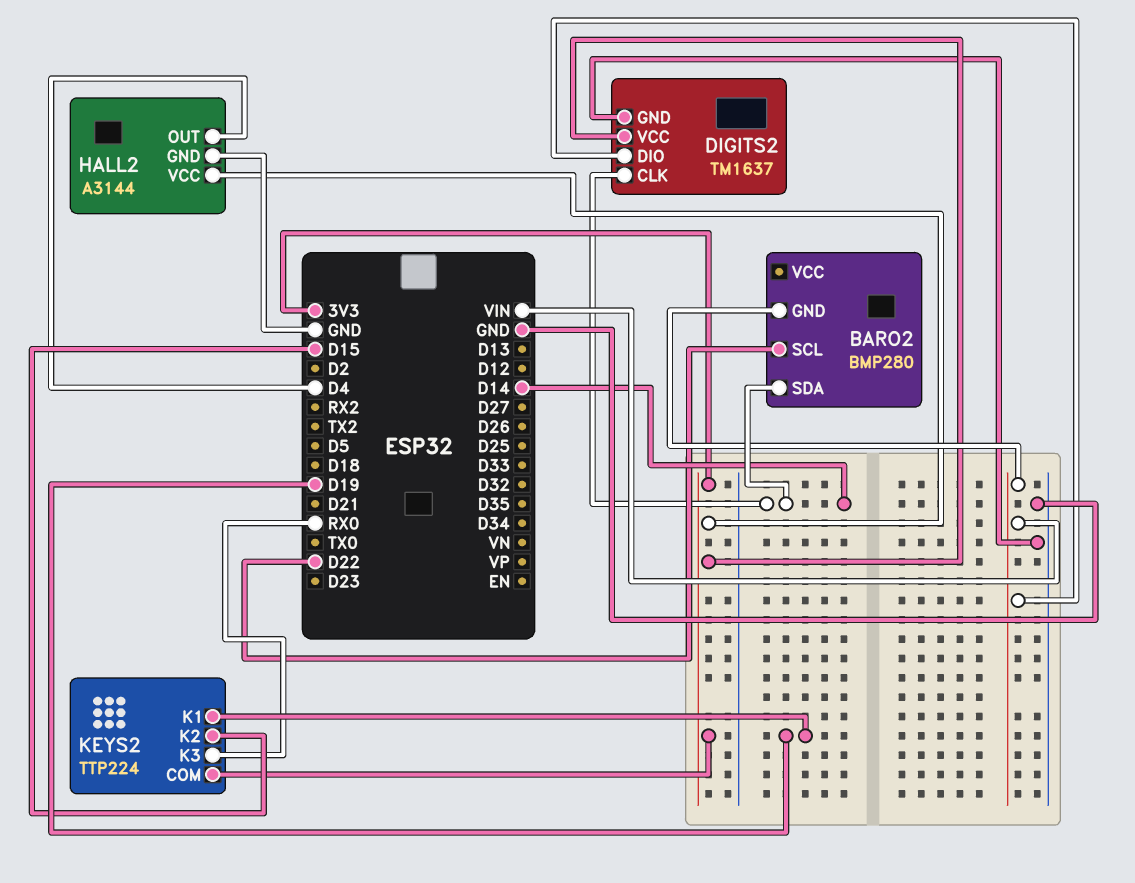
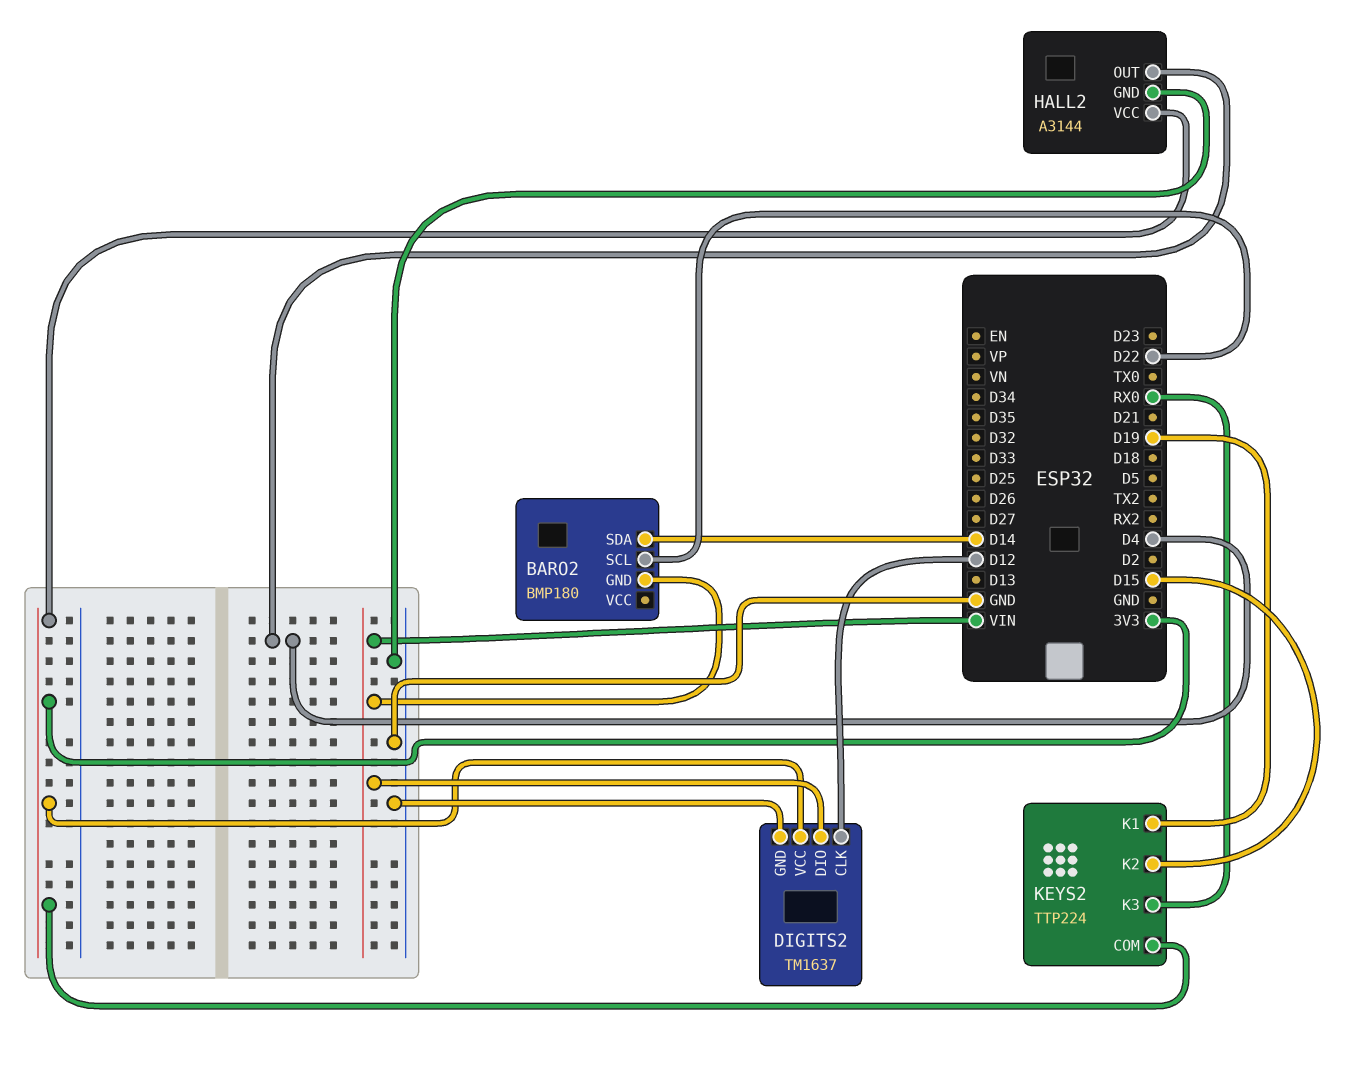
BARO2: BMP280 -> BMP180
DIGITS2 pin CLK: D14 -> D12

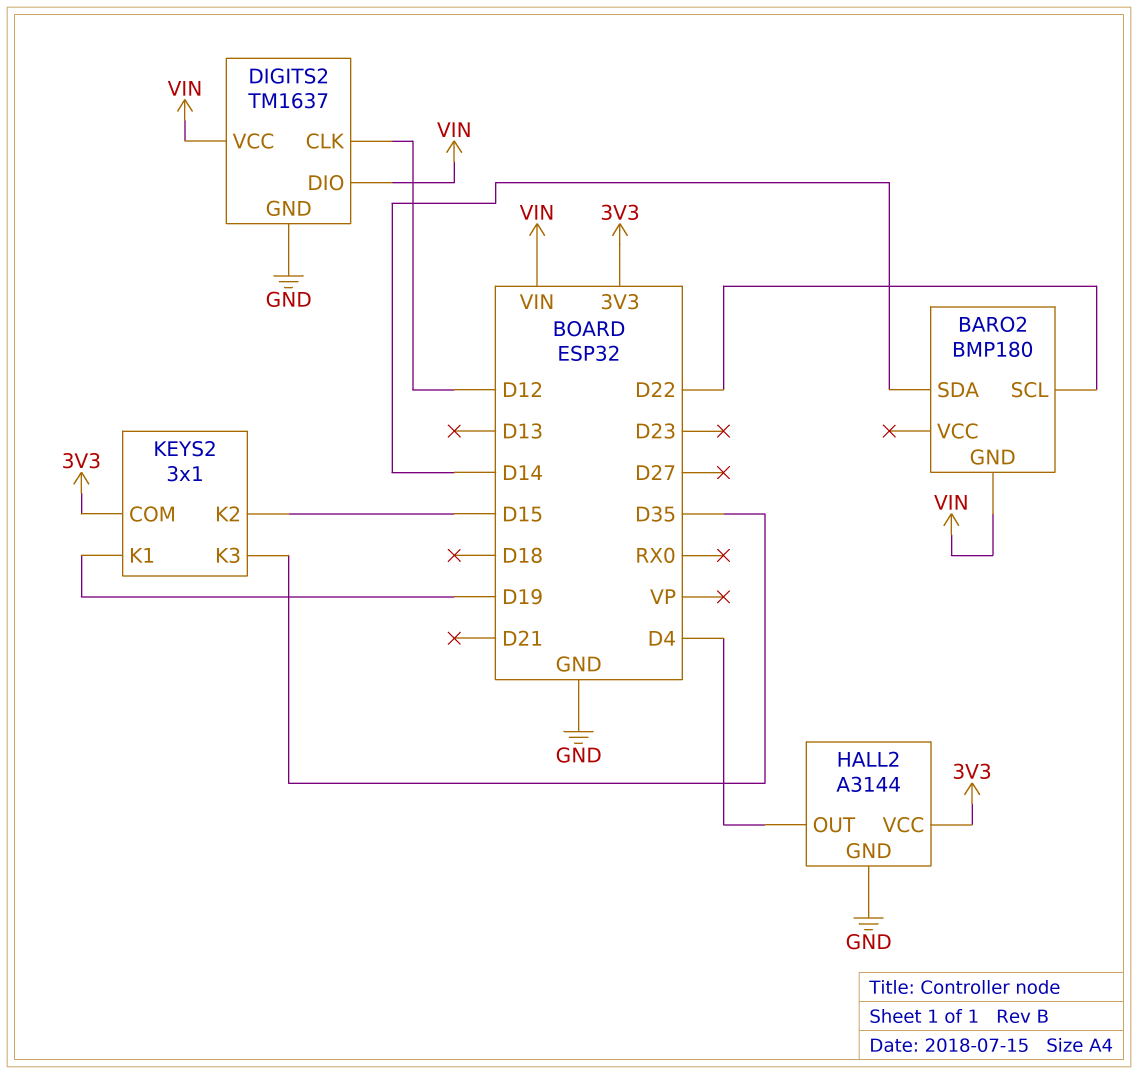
DIGITS2 pin VCC: 3V3 -> VIN
KEYS2: TTP224 -> 3x1
KEYS2 pin K3: RX0 -> D35

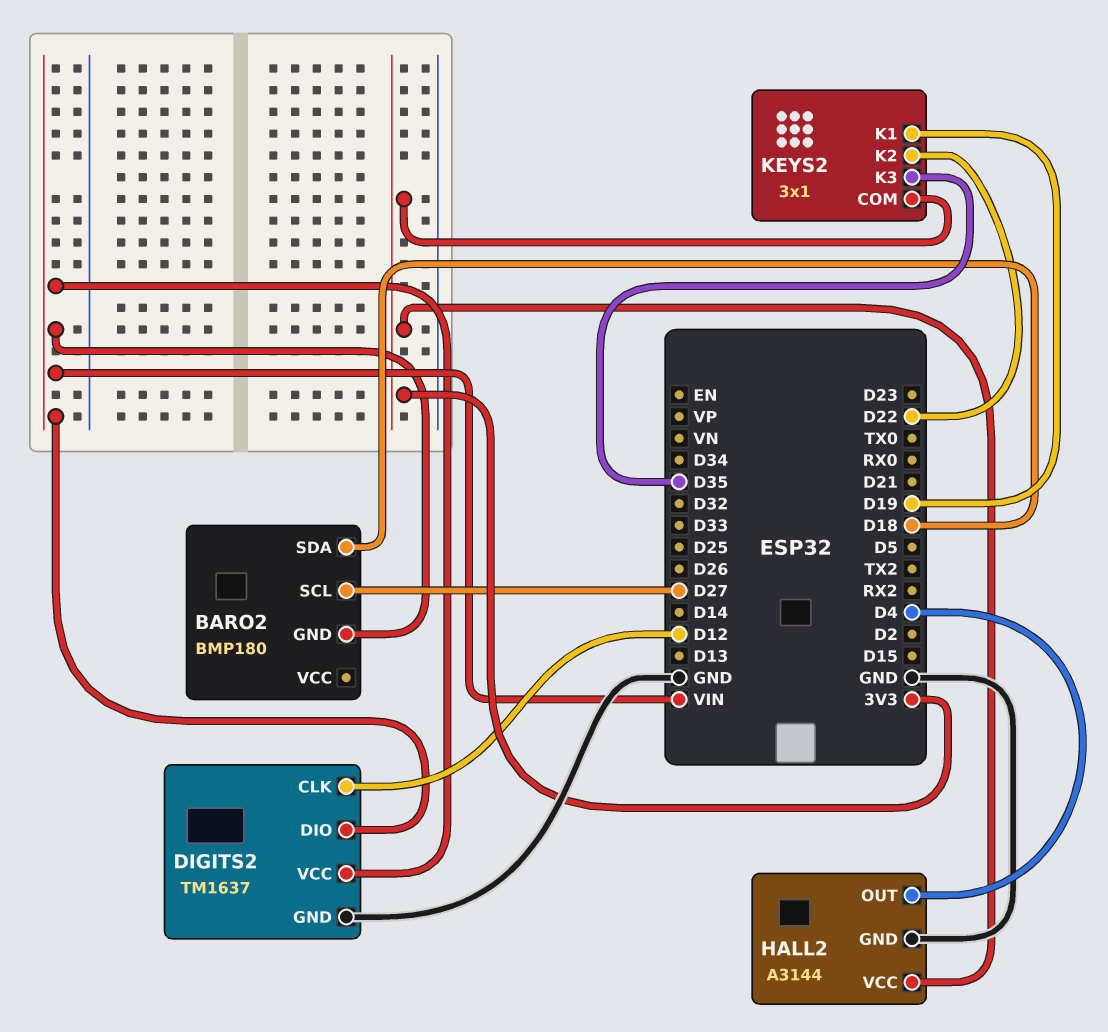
BARO2 pin SCL: D22 -> D27
BARO2 pin SDA: D14 -> D18
KEYS2 pin K2: D15 -> D22

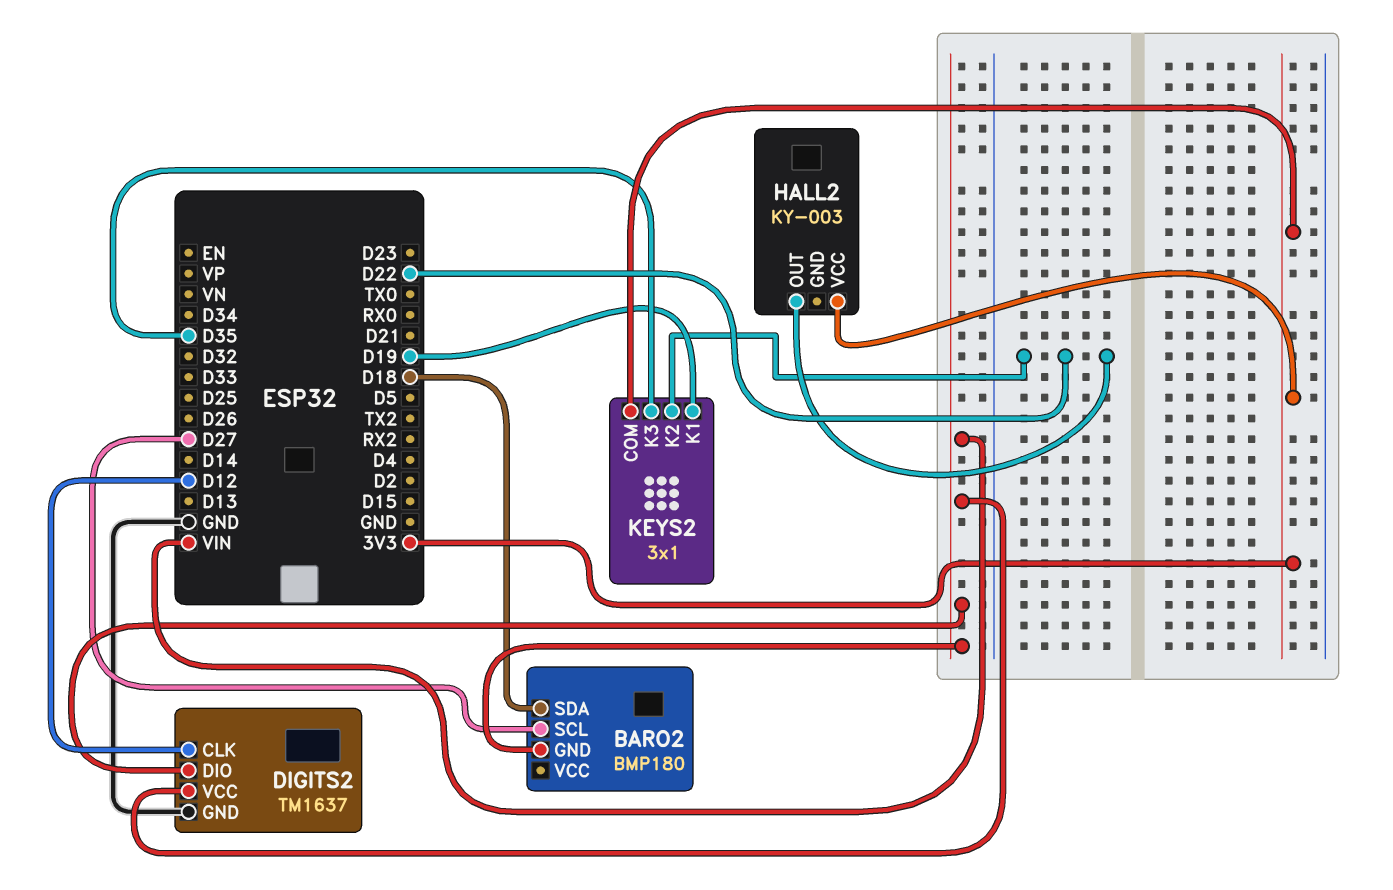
HALL2: A3144 -> KY-003
HALL2 pin GND: GND -> none
HALL2 pin OUT: D4 -> D22

